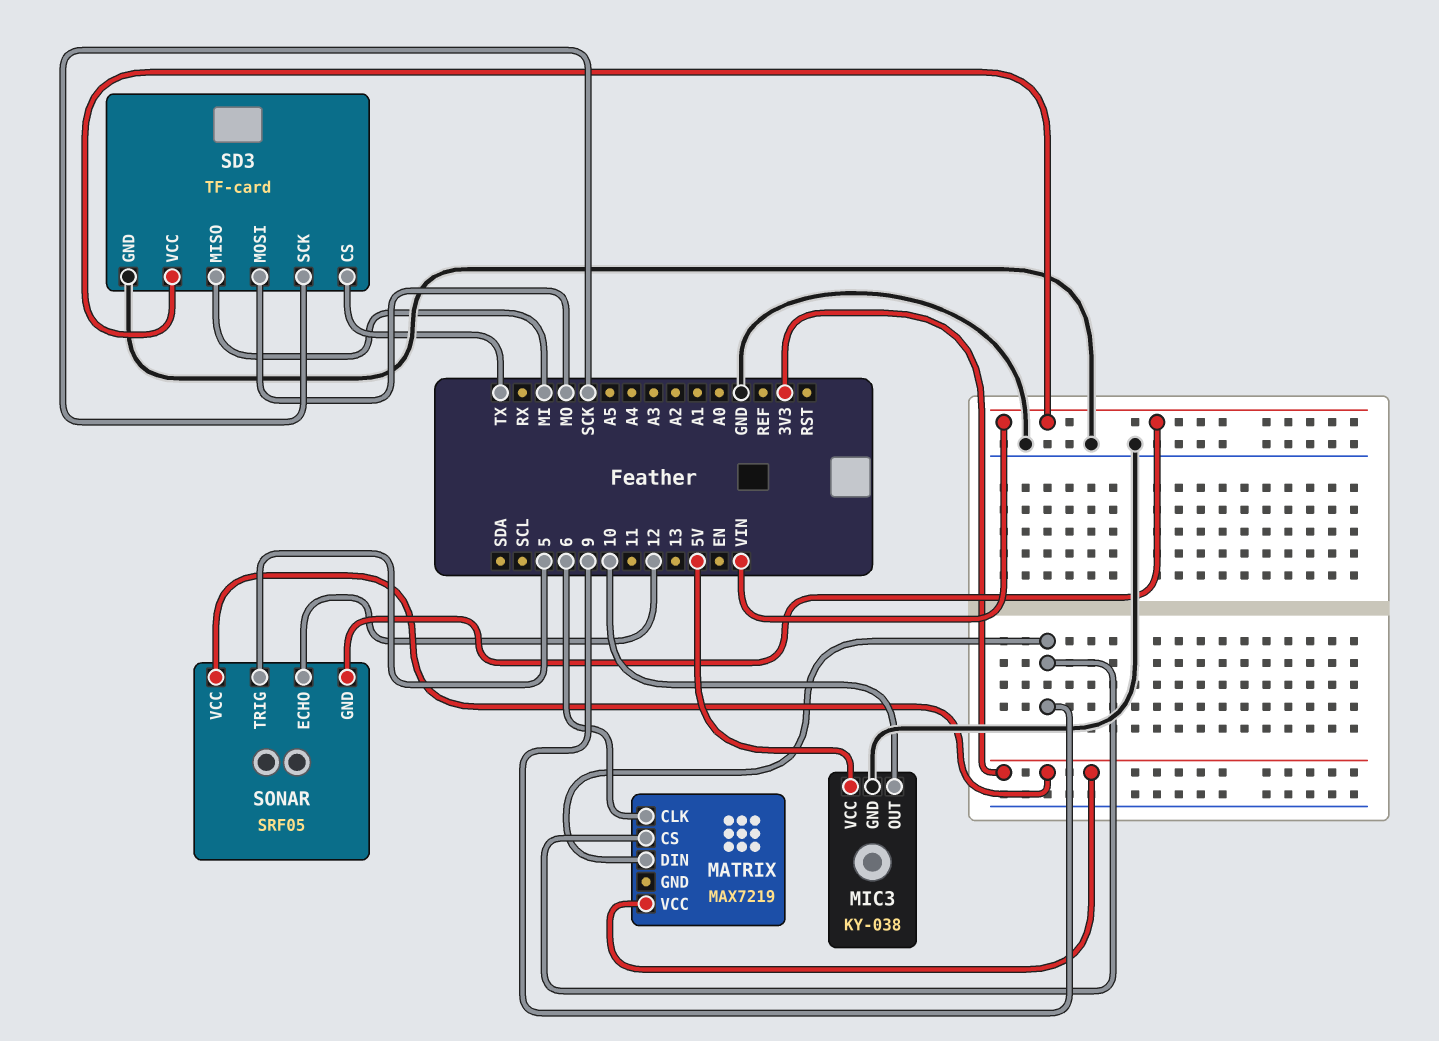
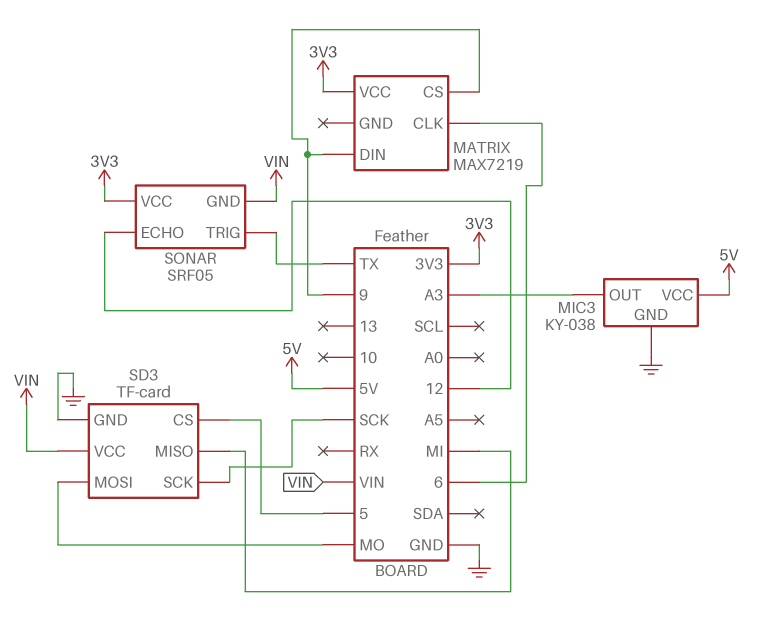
MIC3 pin OUT: 10 -> A3
SD3 pin CS: TX -> 5
SONAR pin TRIG: 5 -> TX

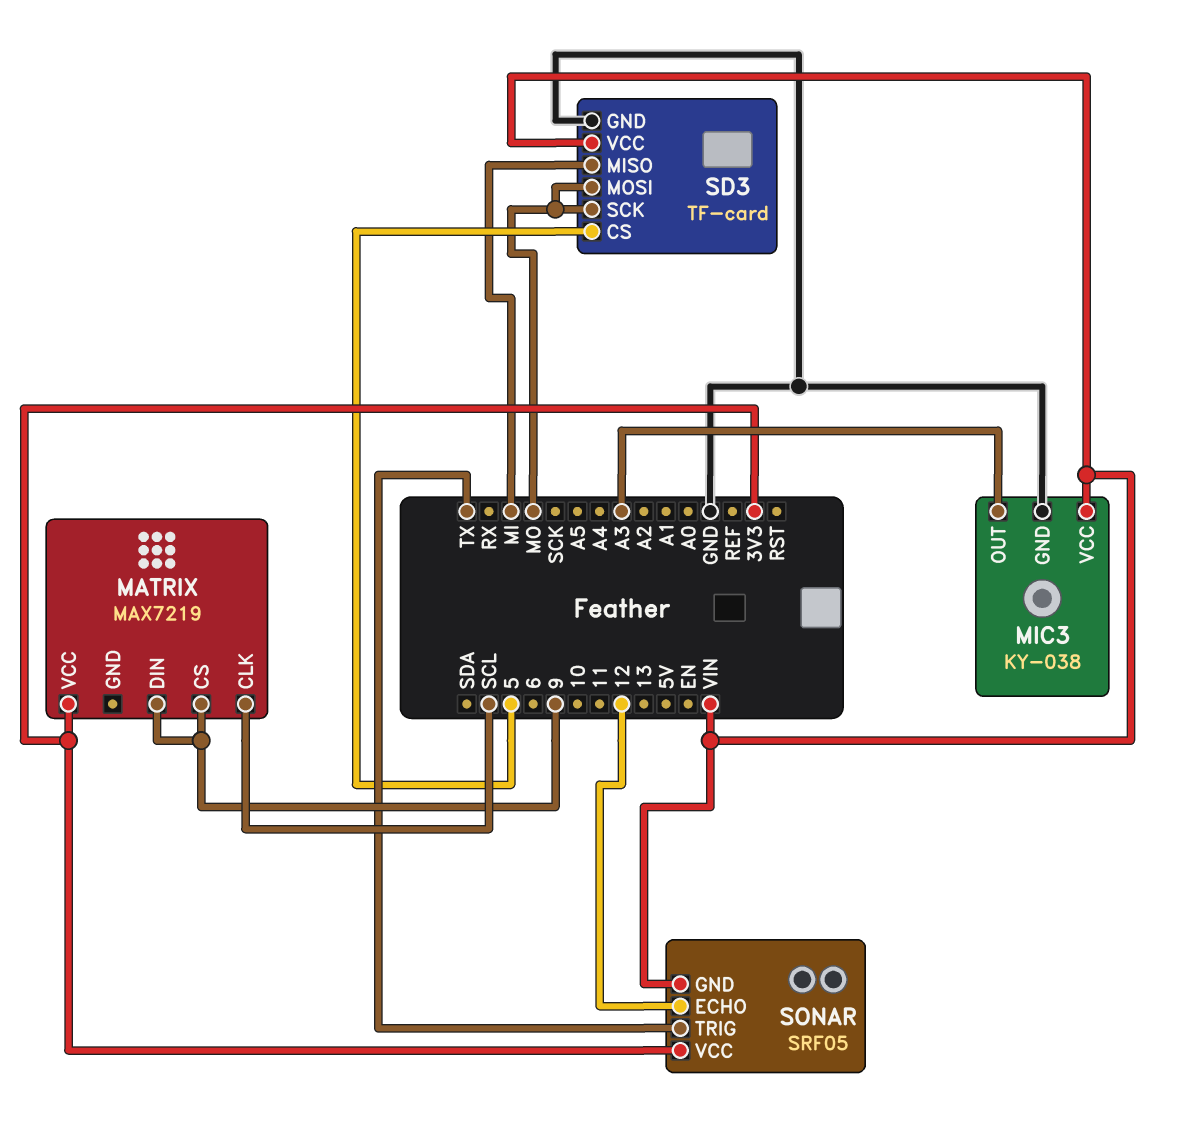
MATRIX pin CLK: 6 -> SCL
MIC3 pin VCC: 5V -> VIN
SD3 pin SCK: SCK -> MO

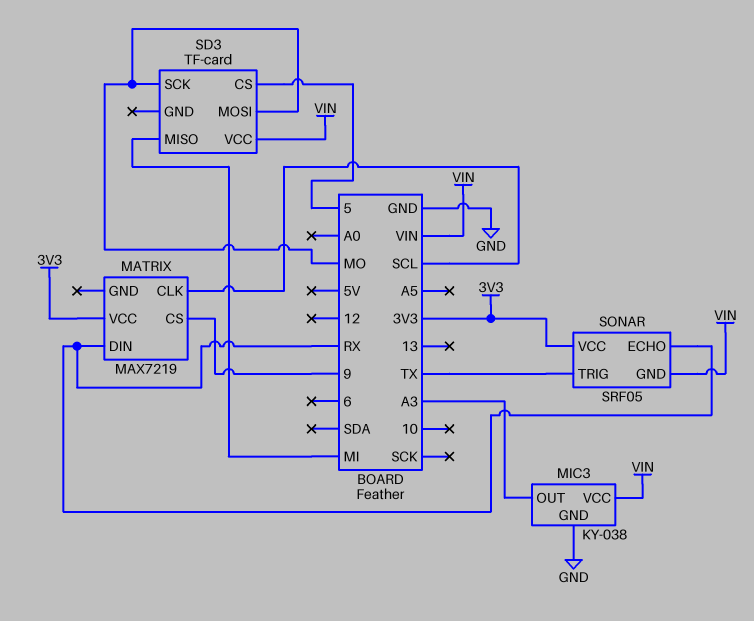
MATRIX pin DIN: 9 -> RX
SD3 pin GND: GND -> none
SONAR pin ECHO: 12 -> RX

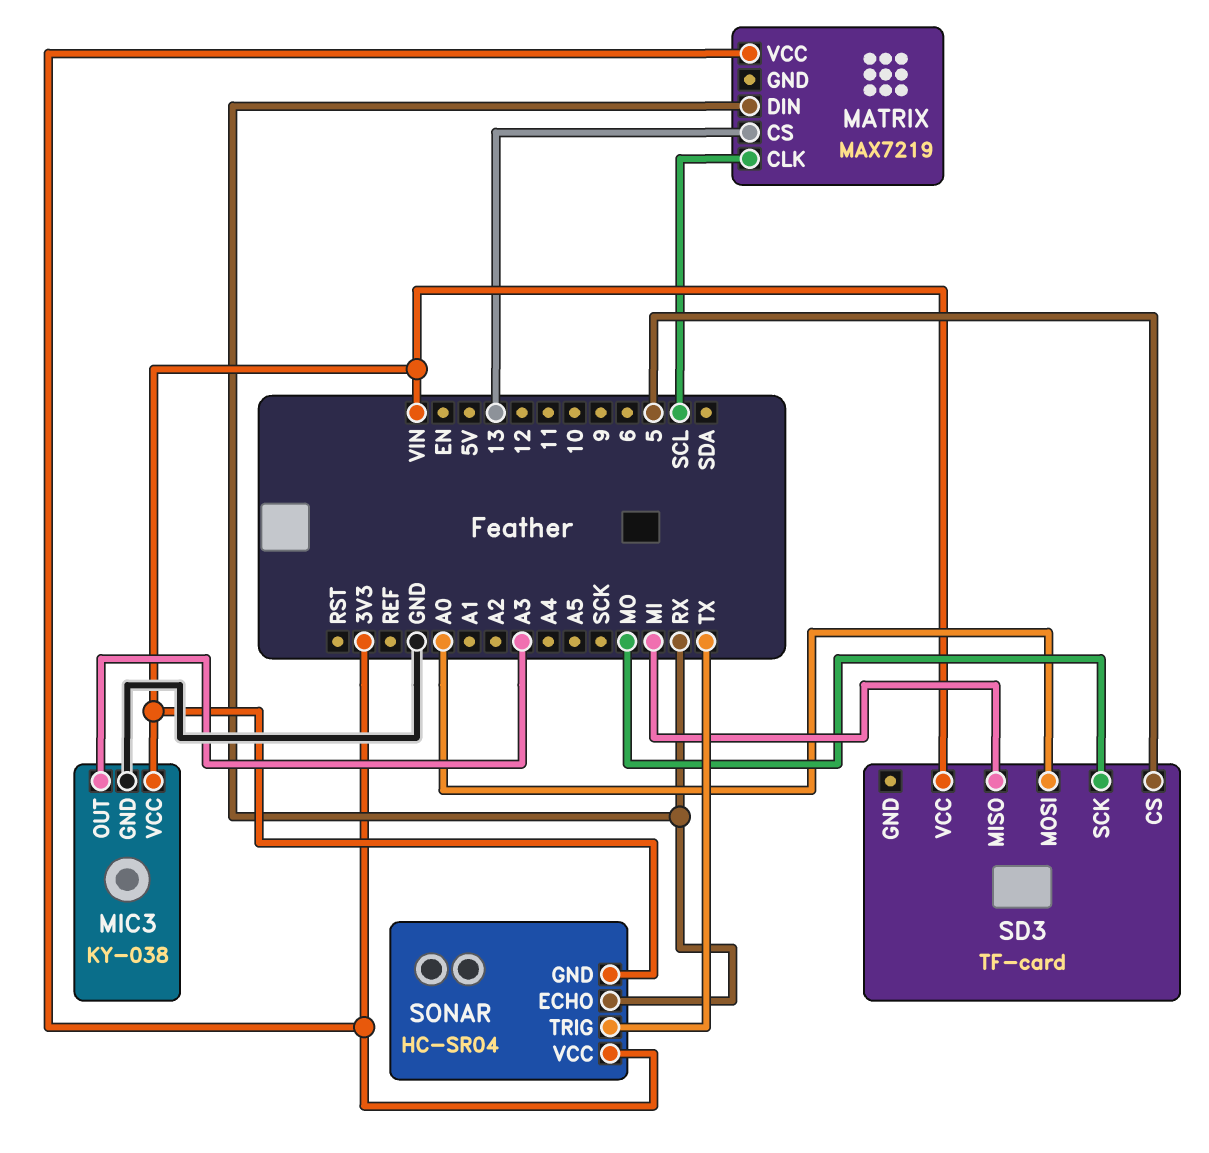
MATRIX pin CS: 9 -> 13
SD3 pin MOSI: MO -> A0
SONAR: SRF05 -> HC-SR04

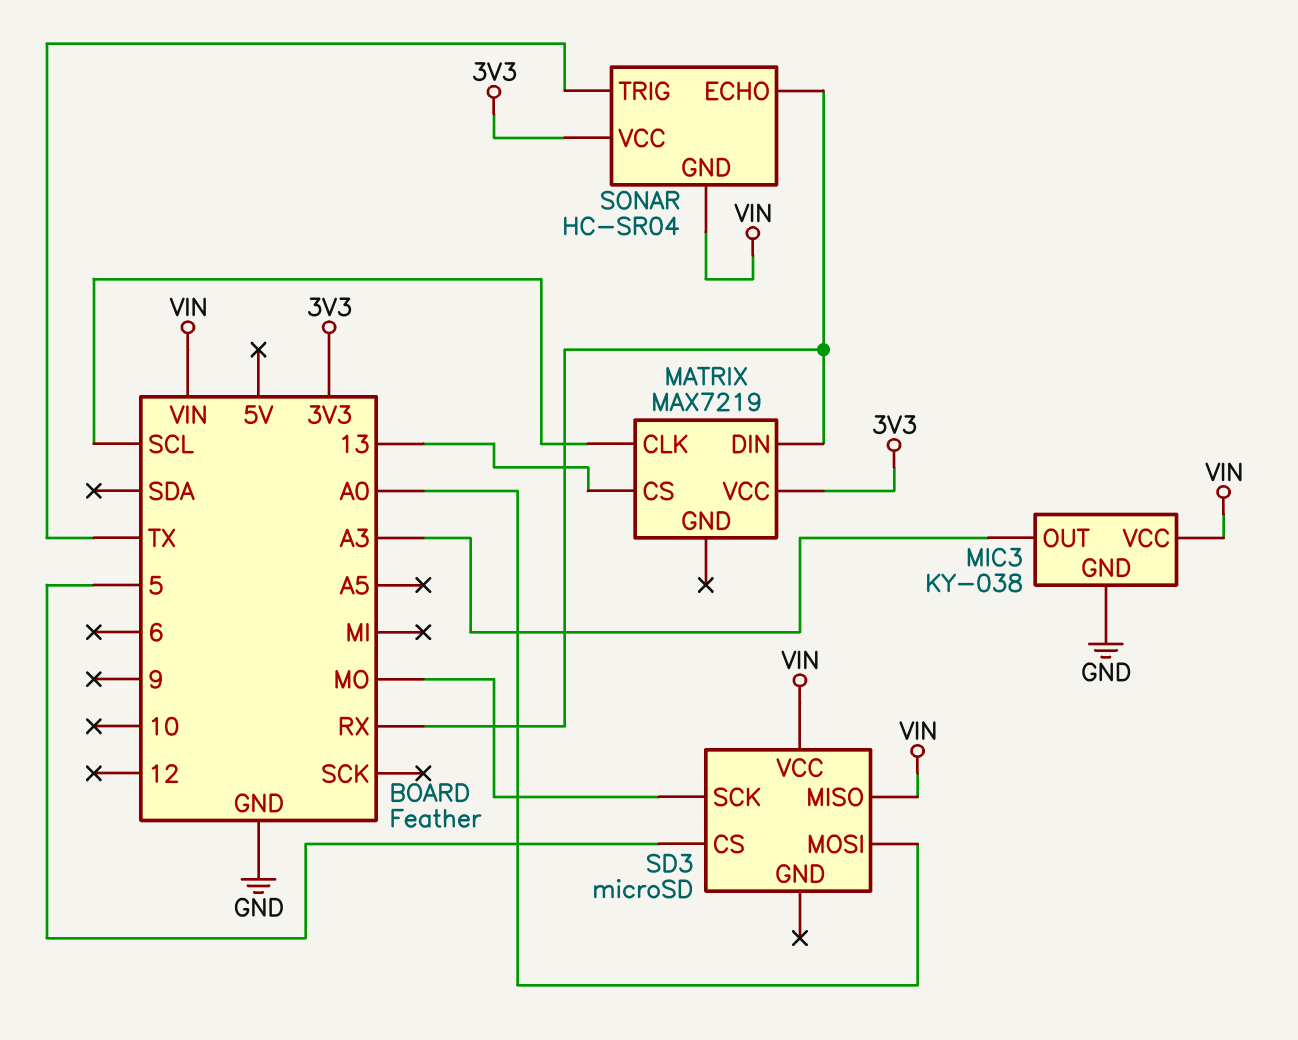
SD3: TF-card -> microSD
SD3 pin MISO: MI -> VIN

